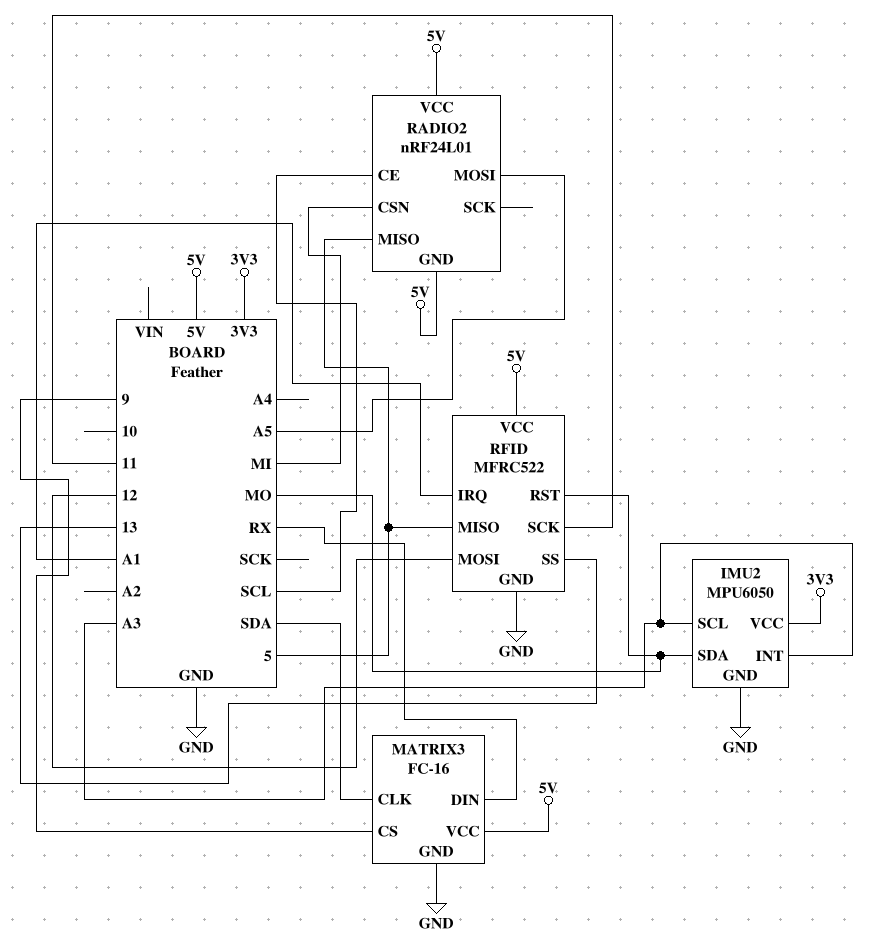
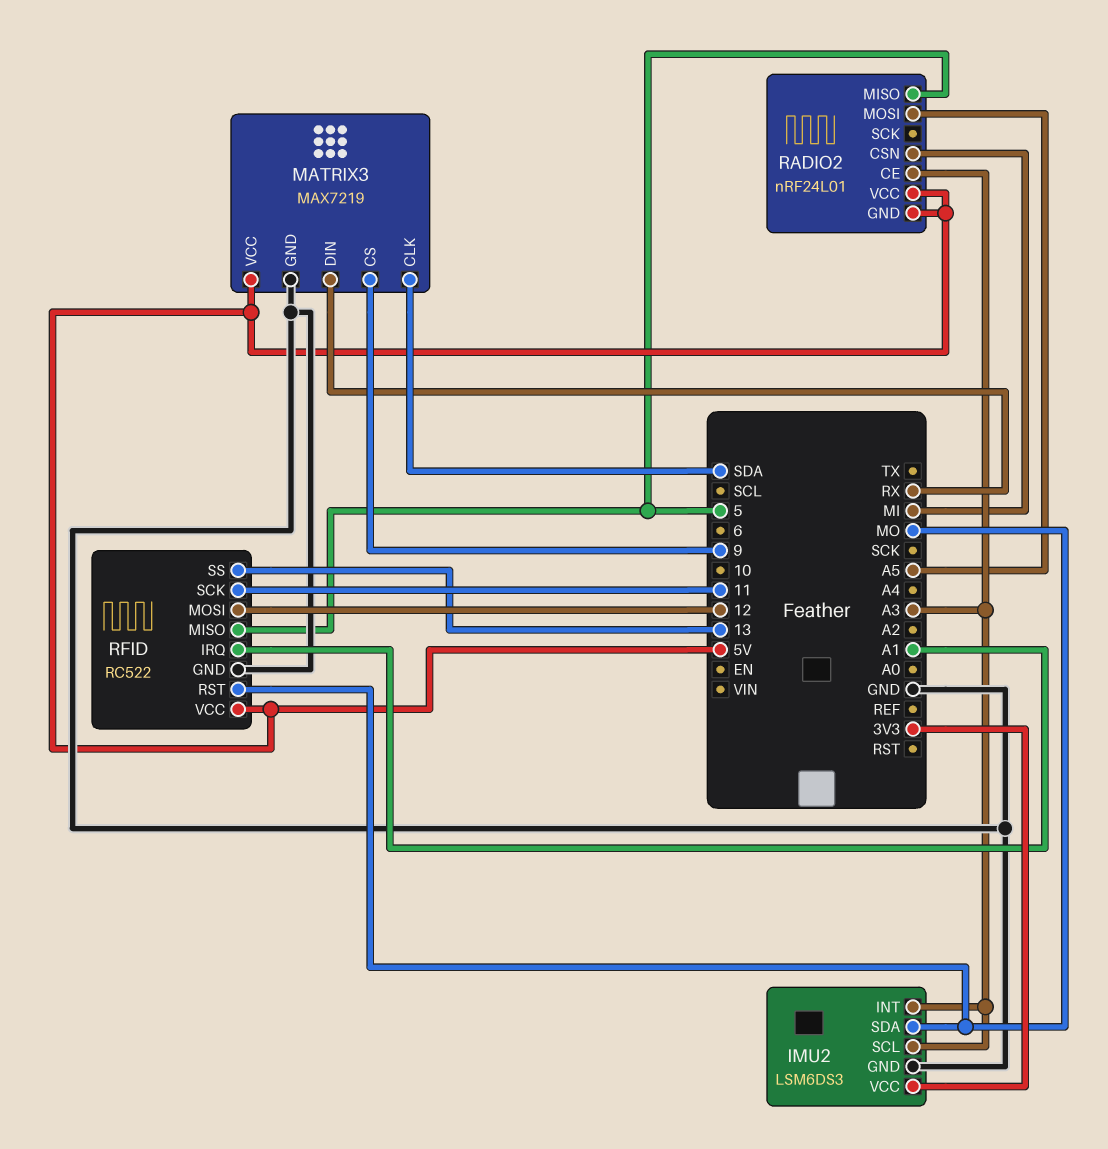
IMU2: MPU6050 -> LSM6DS3
MATRIX3: FC-16 -> MAX7219
RADIO2 pin CE: SCL -> A3
RFID: MFRC522 -> RC522

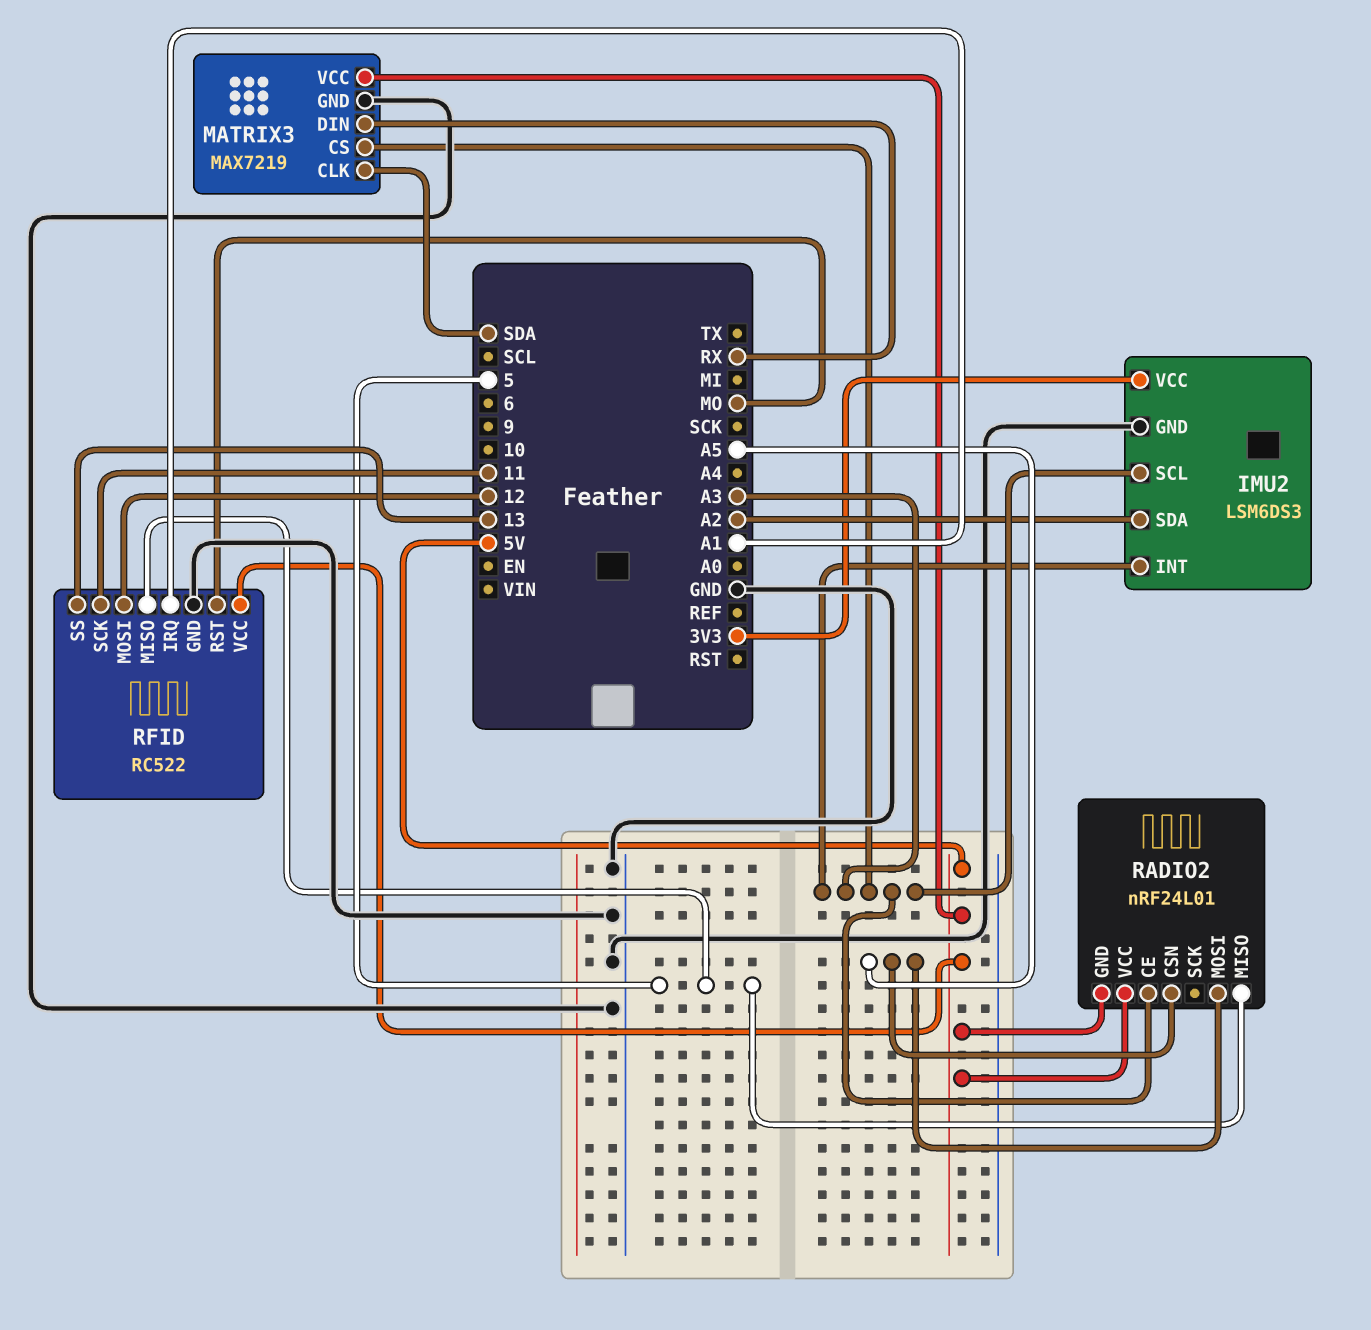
IMU2 pin SDA: MO -> A2
MATRIX3 pin CS: 9 -> A3
RADIO2 pin CSN: MI -> A5

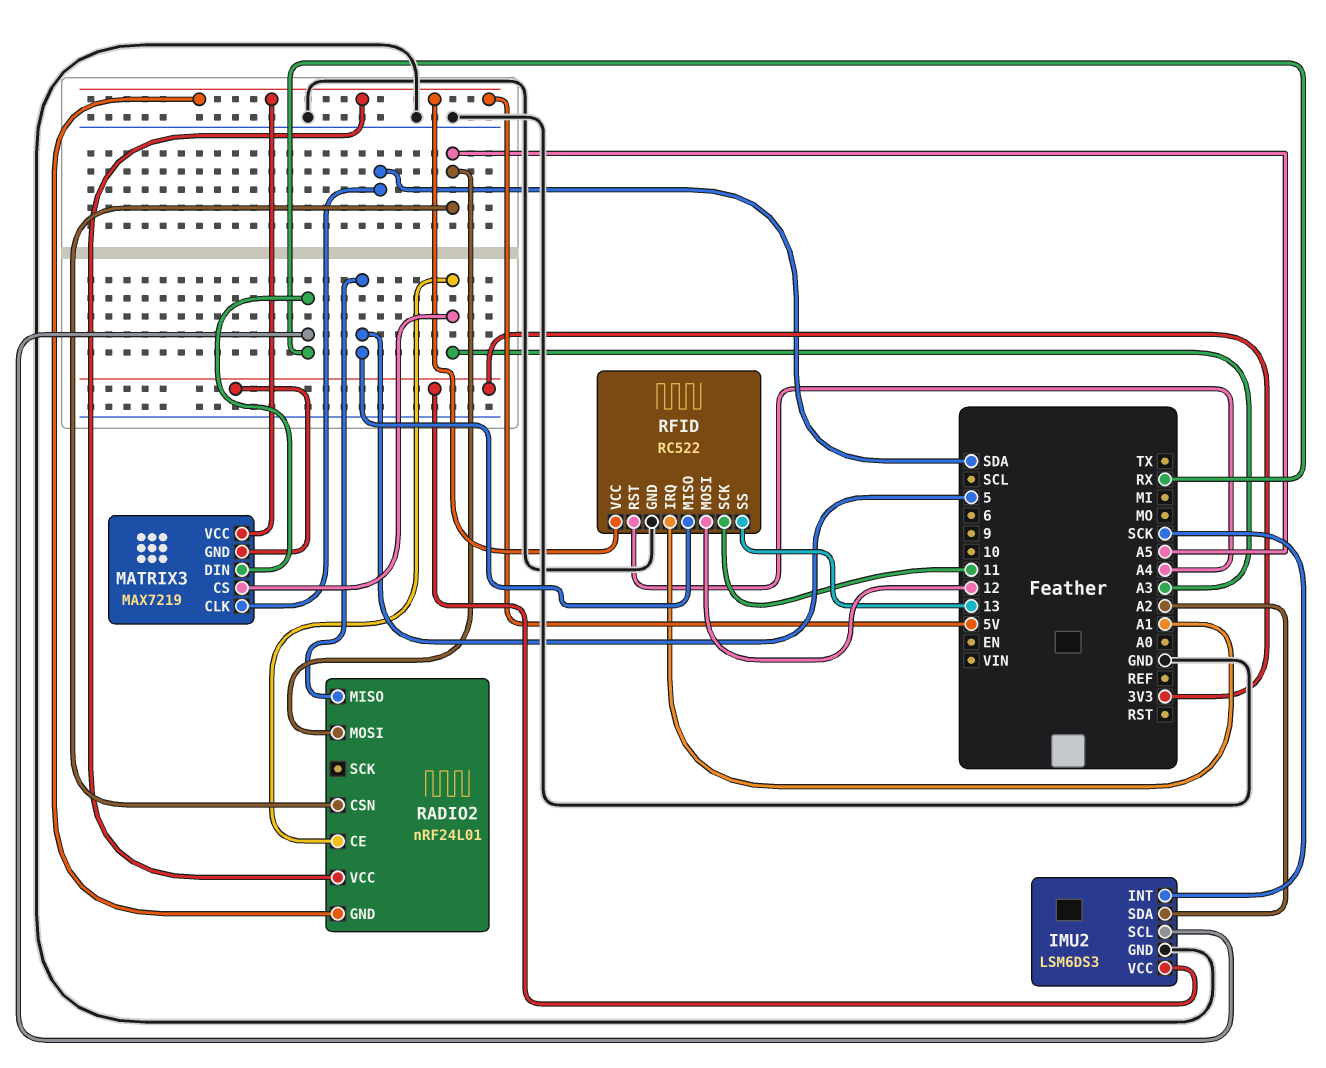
IMU2 pin INT: A3 -> SCK
IMU2 pin SCL: A3 -> RX
MATRIX3 pin GND: GND -> 3V3
RFID pin RST: MO -> A4

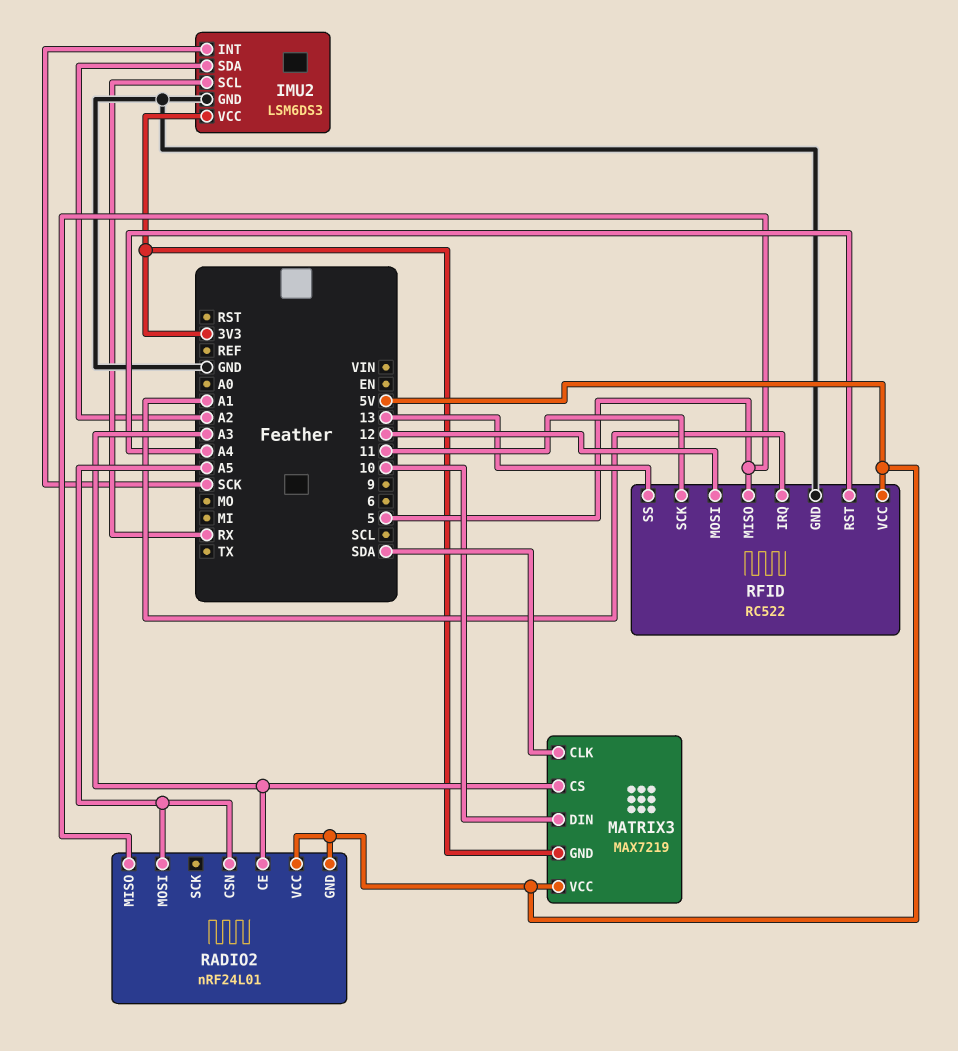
MATRIX3 pin DIN: RX -> 10

